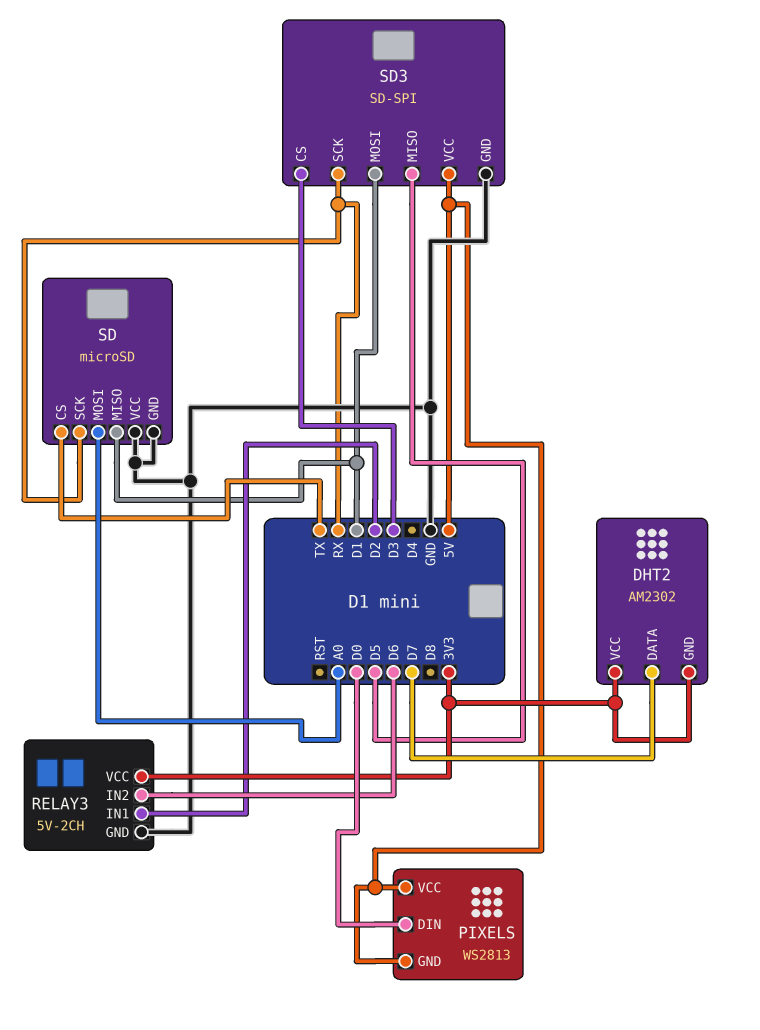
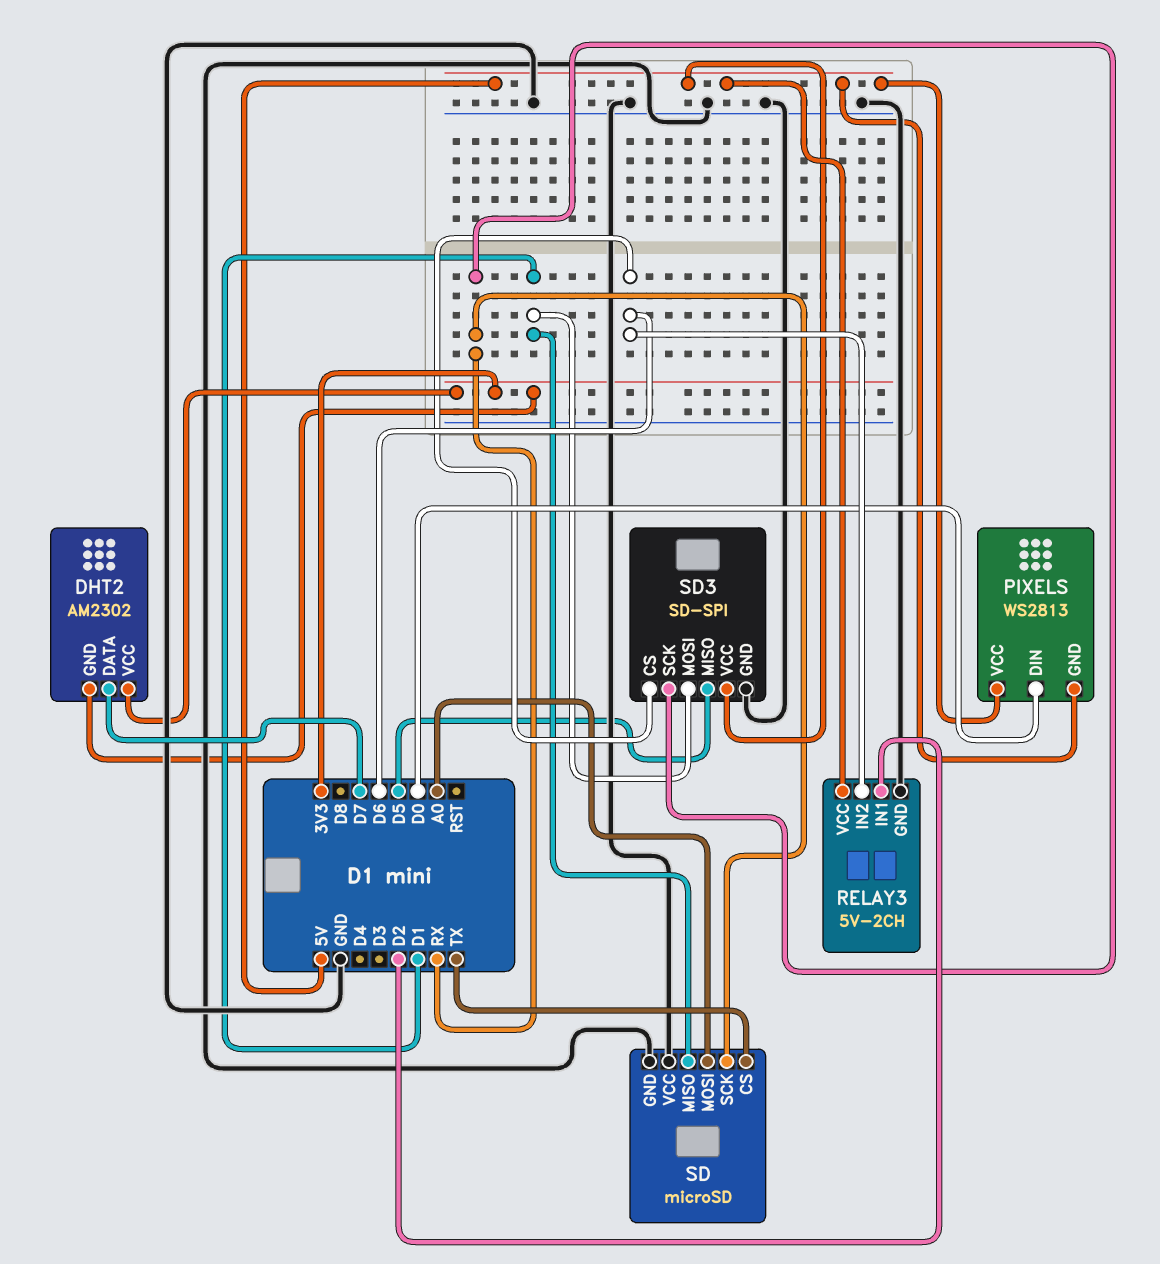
RELAY3 pin VCC: 3V3 -> 5V
SD3 pin CS: D3 -> D6

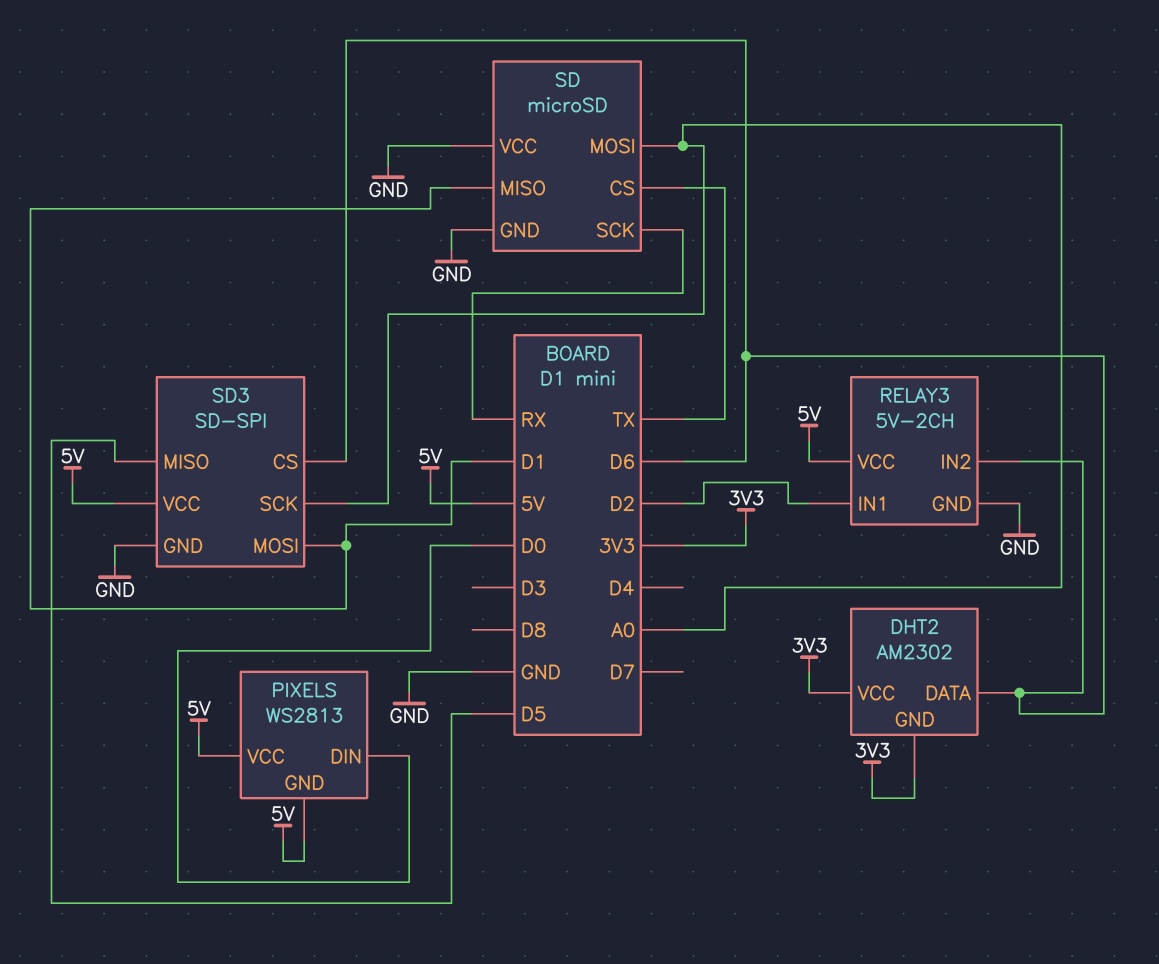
DHT2 pin DATA: D7 -> D6
SD3 pin SCK: RX -> A0

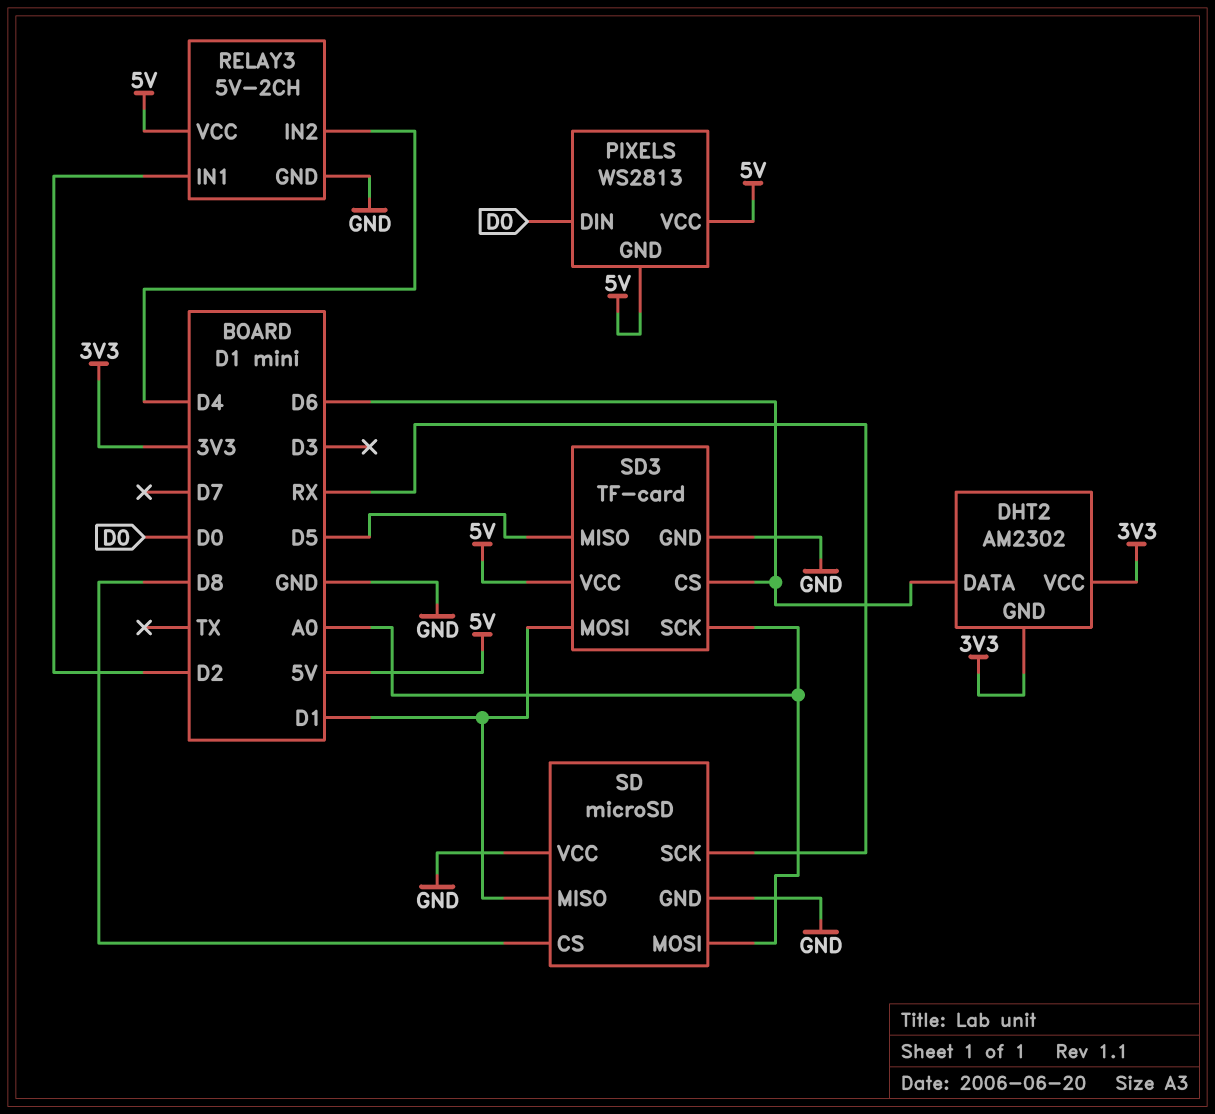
RELAY3 pin IN2: D6 -> D4
SD pin CS: TX -> D8
SD3: SD-SPI -> TF-card

